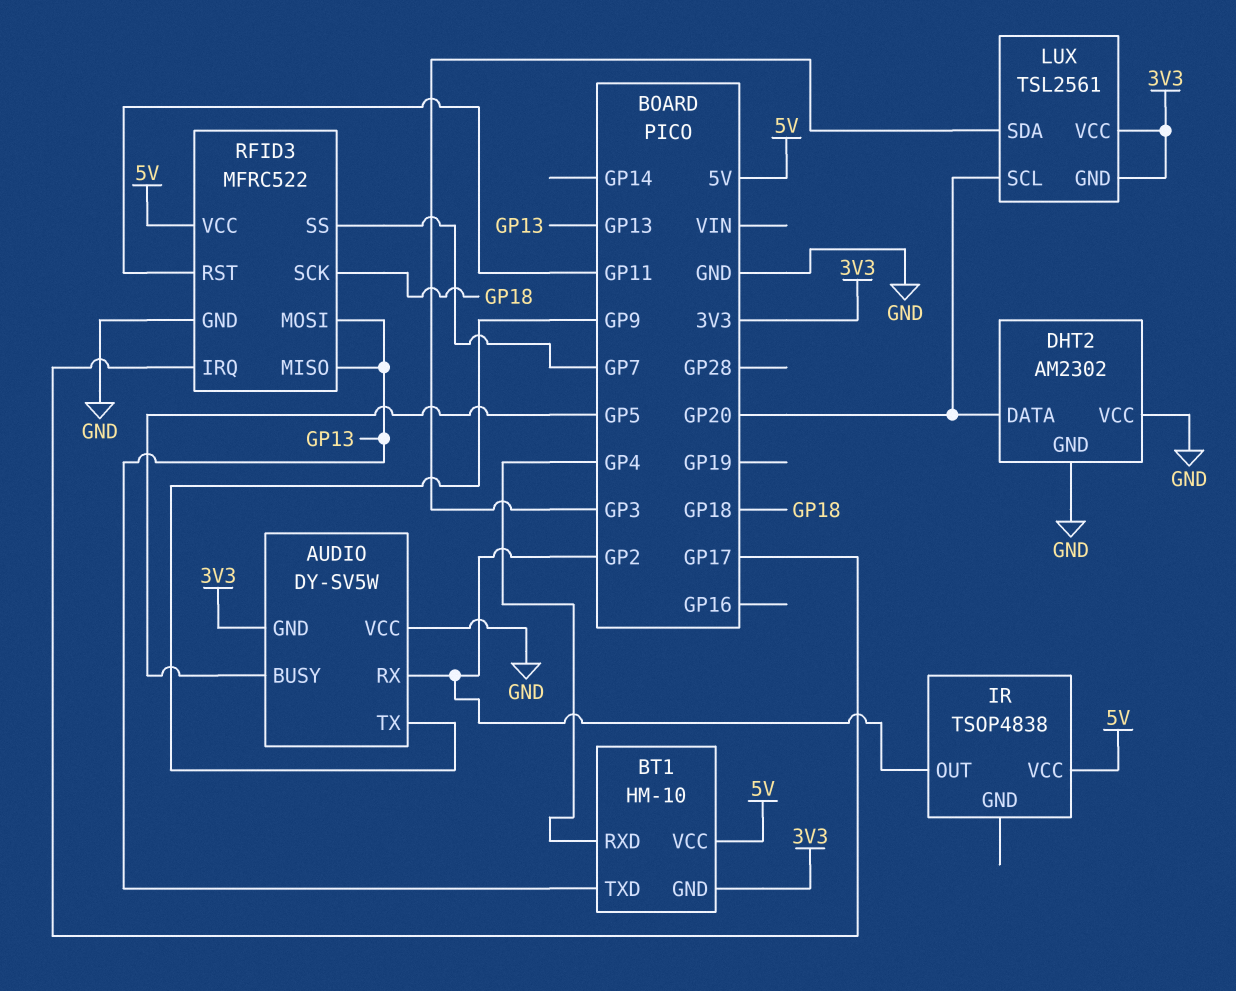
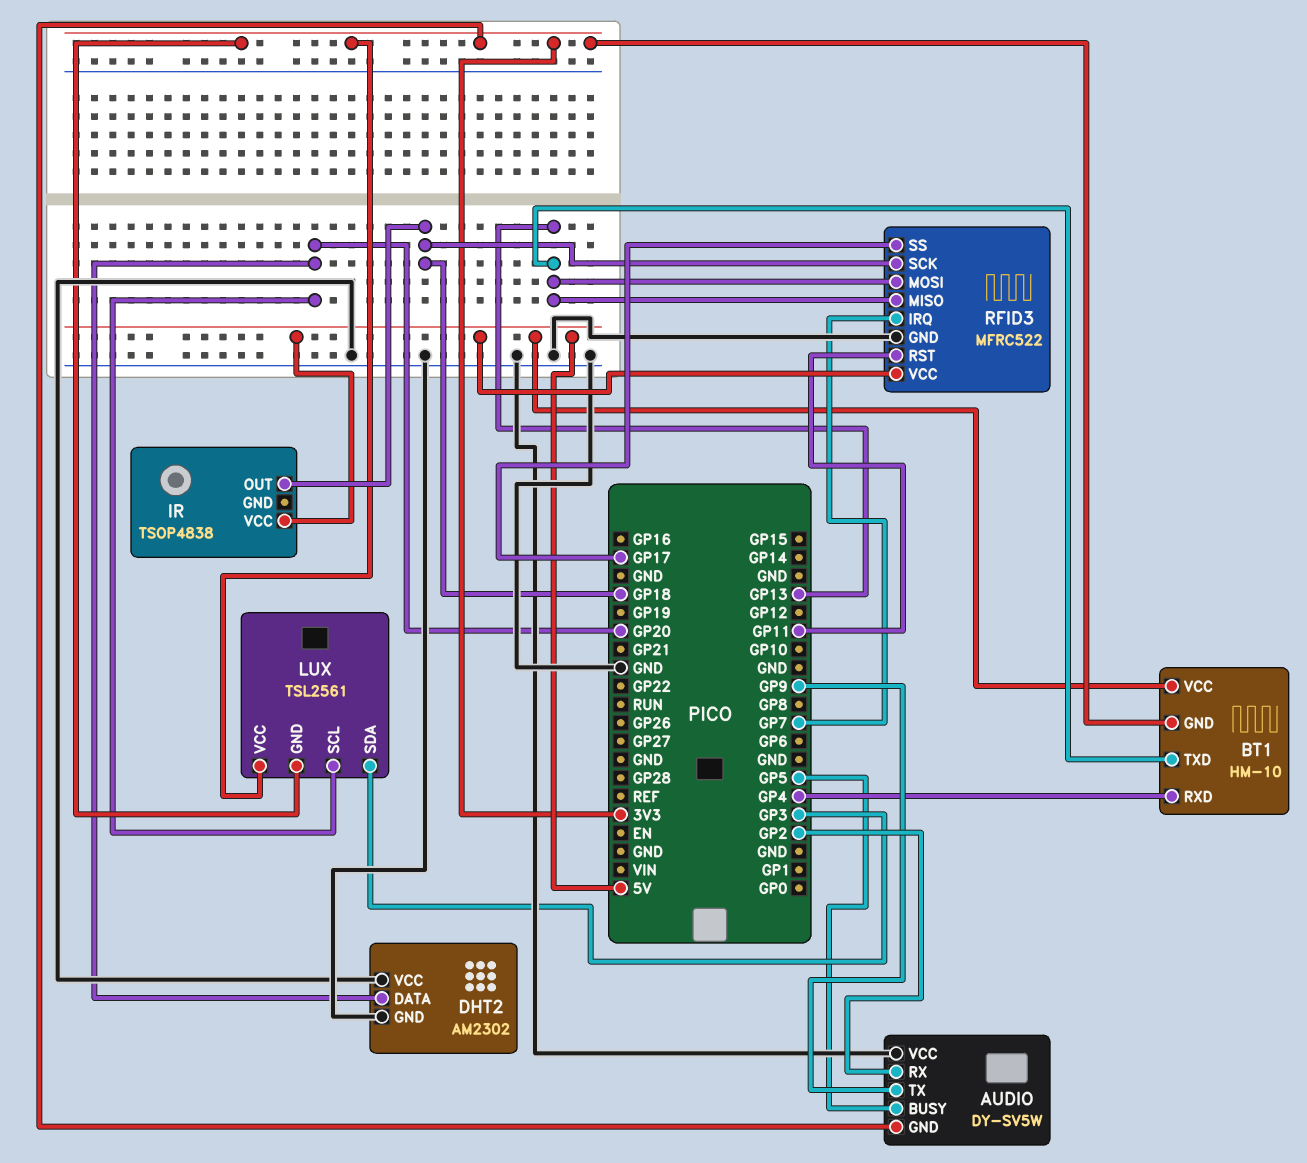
IR pin OUT: GP2 -> GP18
RFID3 pin IRQ: GP17 -> GP7
RFID3 pin SS: GP7 -> GP17

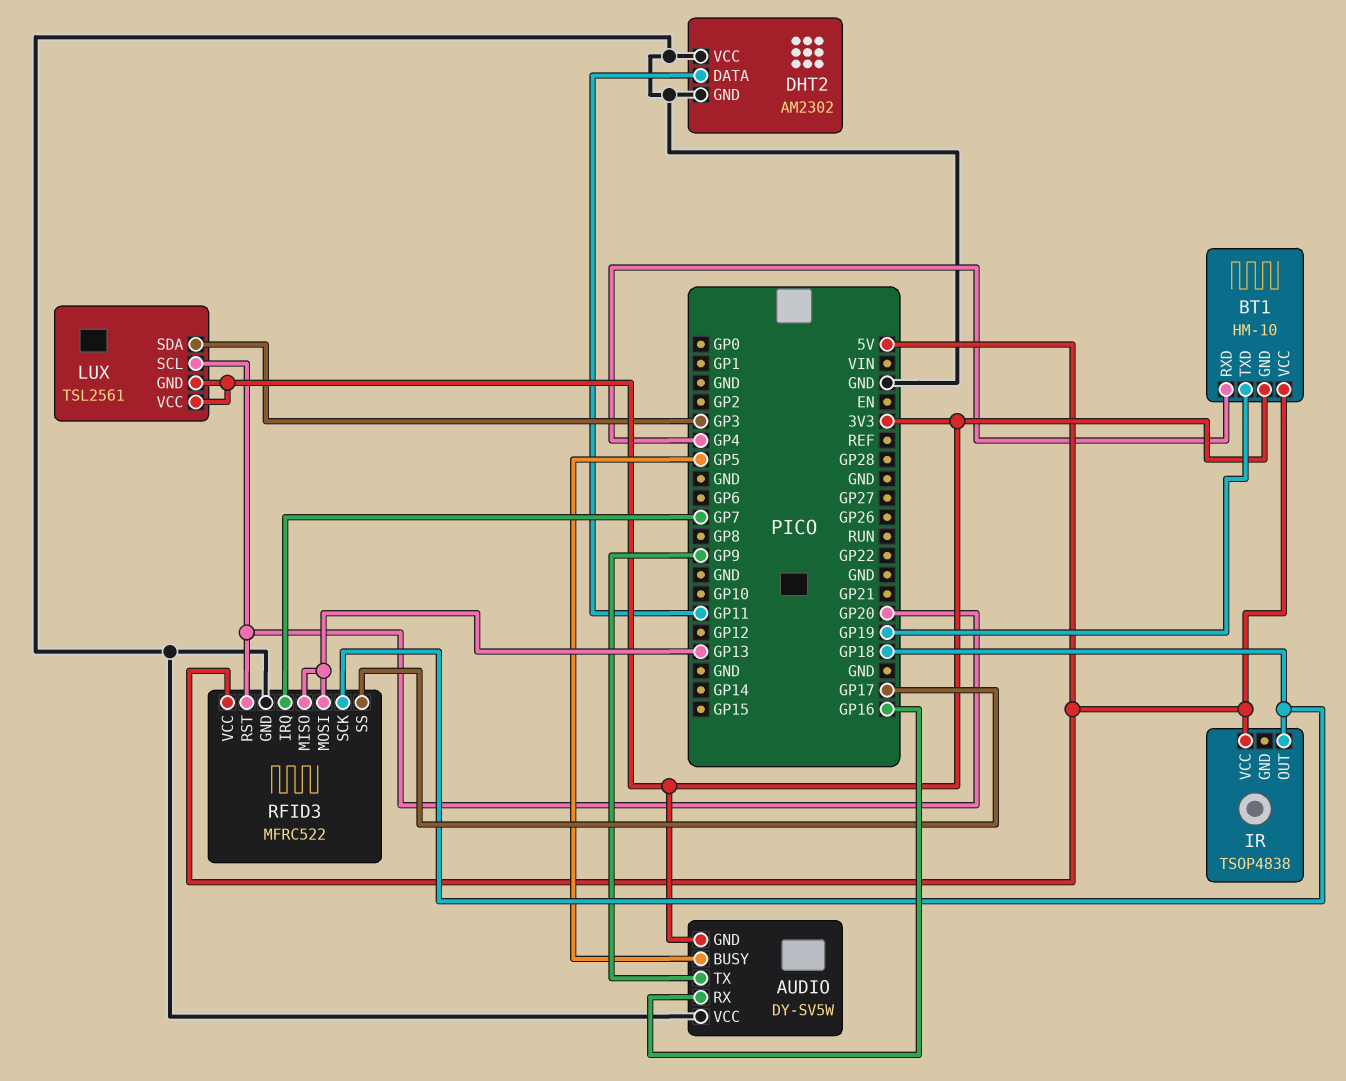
AUDIO pin RX: GP2 -> GP16
BT1 pin TXD: GP13 -> GP19
DHT2 pin DATA: GP20 -> GP11
RFID3 pin RST: GP11 -> GP20

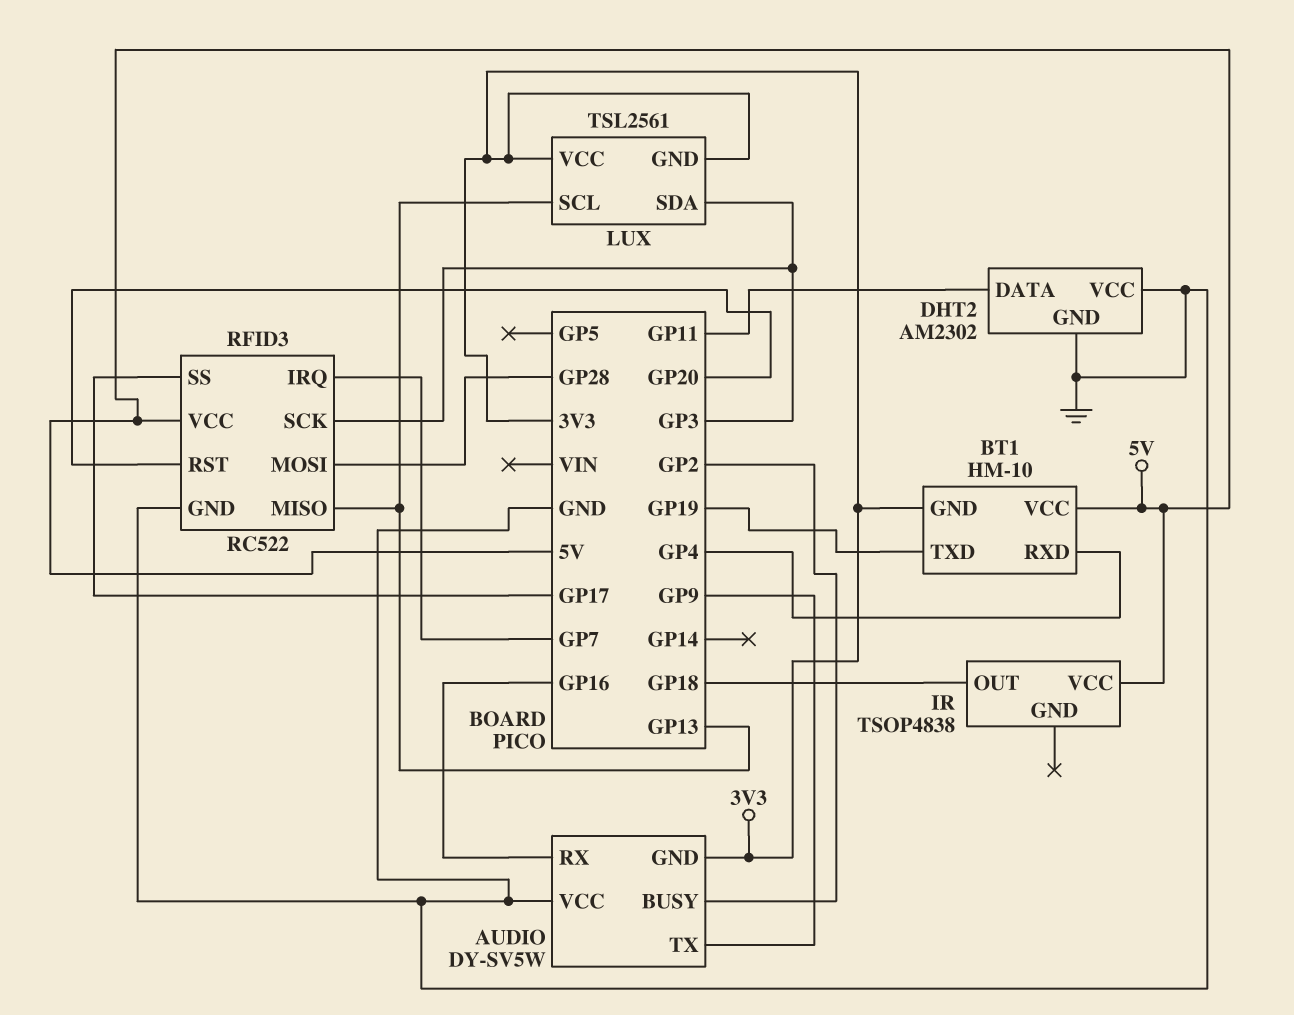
AUDIO pin BUSY: GP5 -> GP2
LUX pin SCL: GP20 -> GP13
RFID3: MFRC522 -> RC522
RFID3 pin MOSI: GP13 -> GP28
RFID3 pin SCK: GP18 -> GP3

